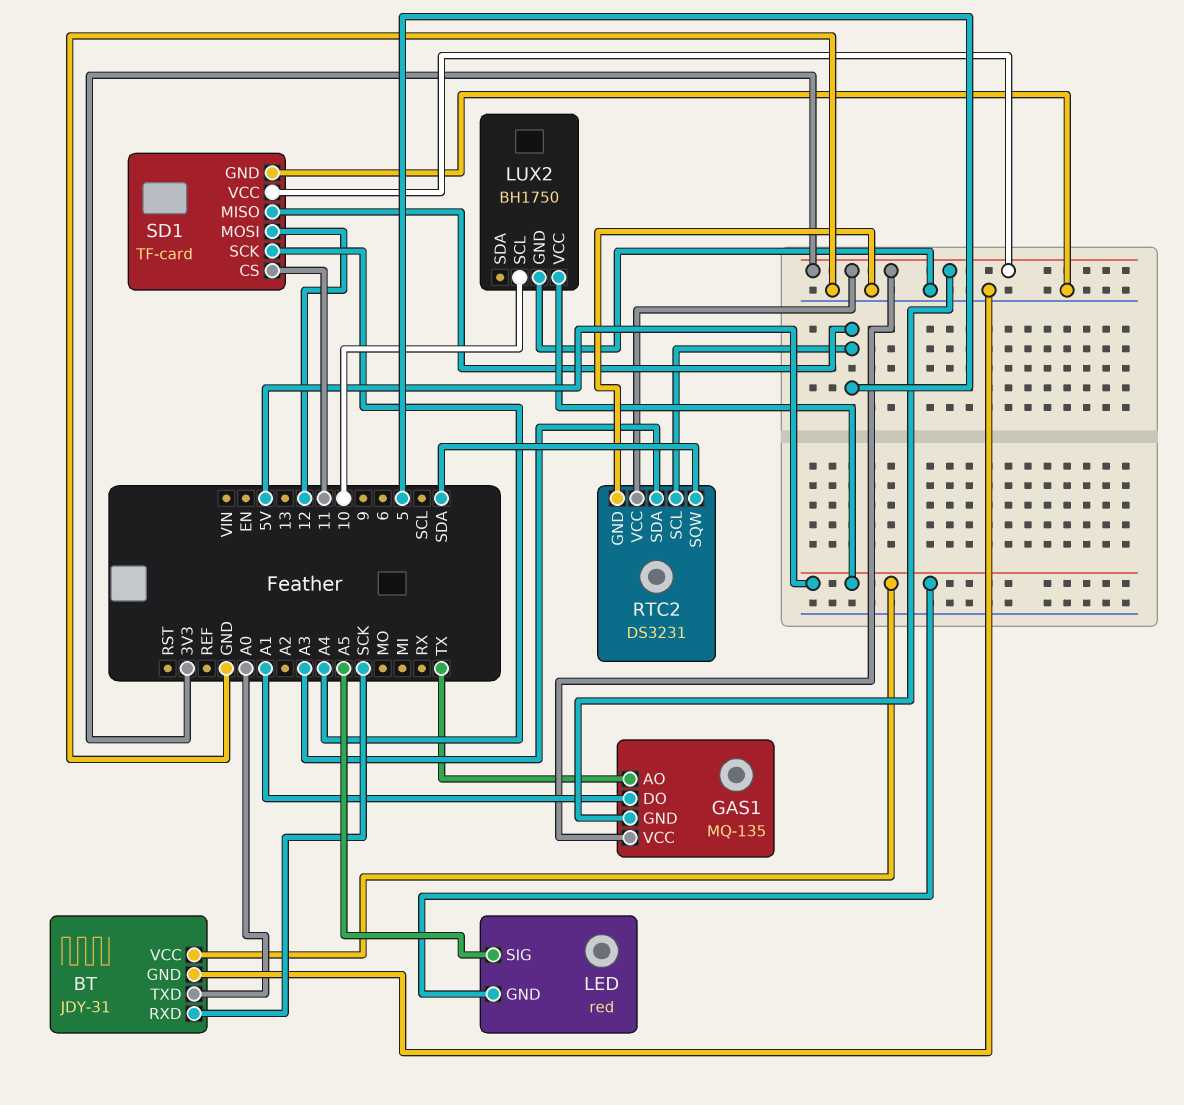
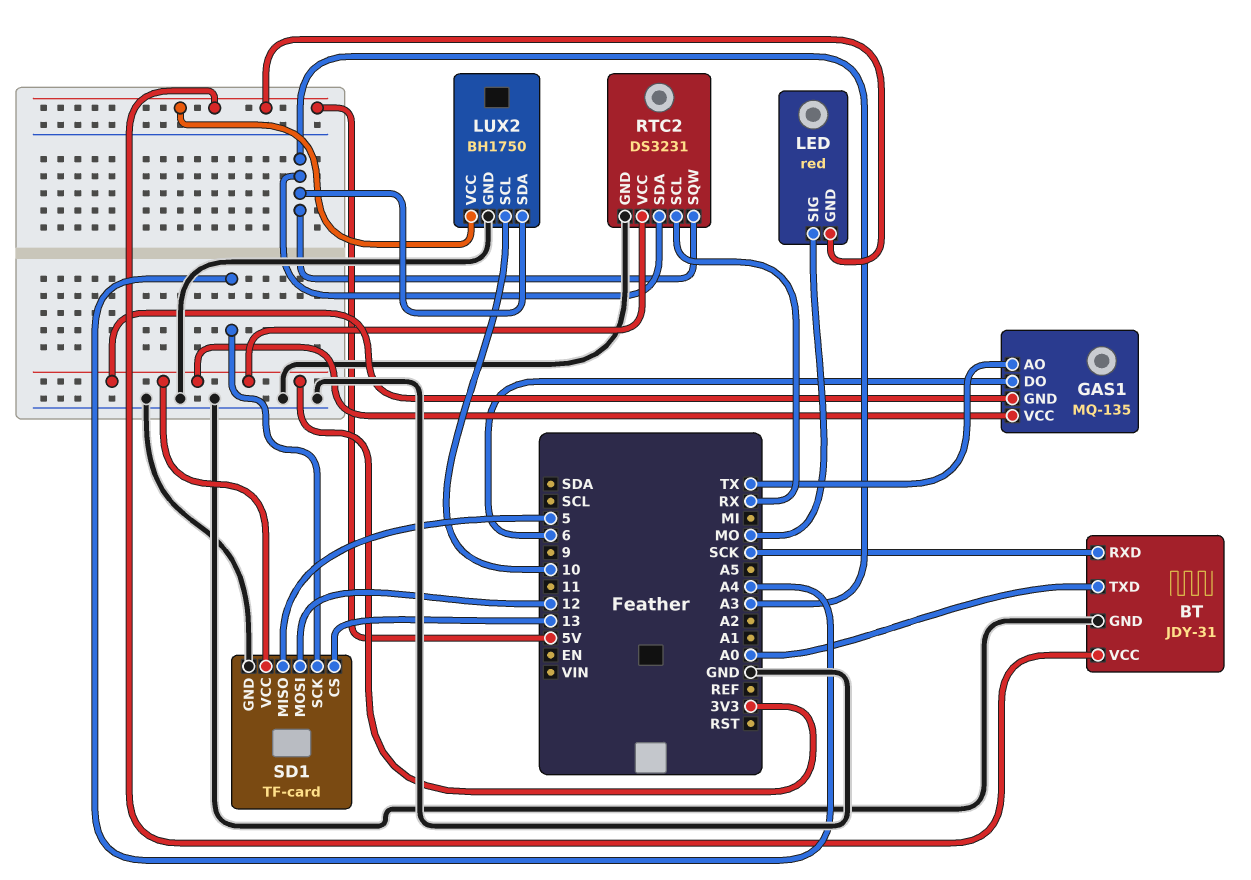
GAS1 pin DO: A1 -> 6
LED pin SIG: A5 -> MO
LUX2 pin SDA: none -> A3
RTC2 pin SCL: 5 -> RX
RTC2 pin SQW: SDA -> A3
SD1 pin CS: 11 -> 13

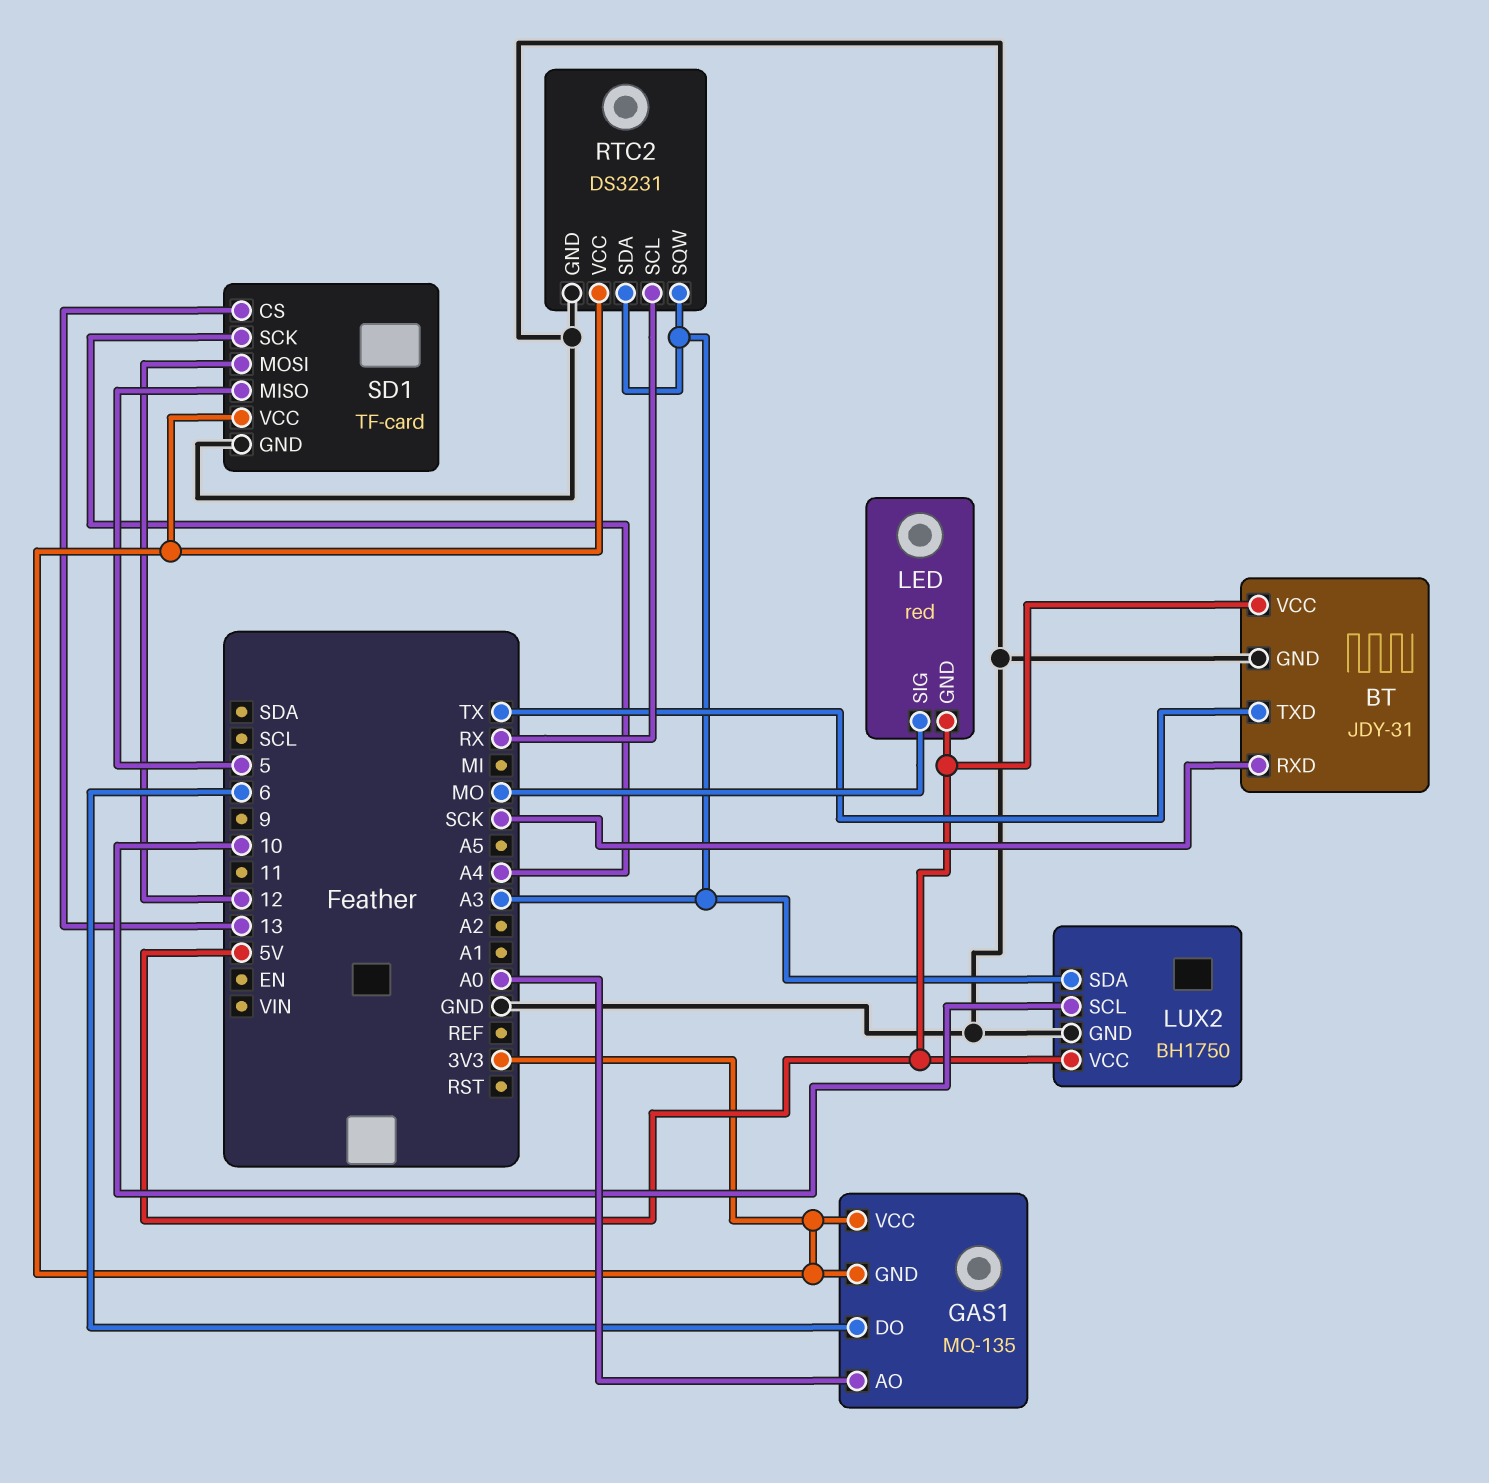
BT pin TXD: A0 -> TX
GAS1 pin AO: TX -> A0

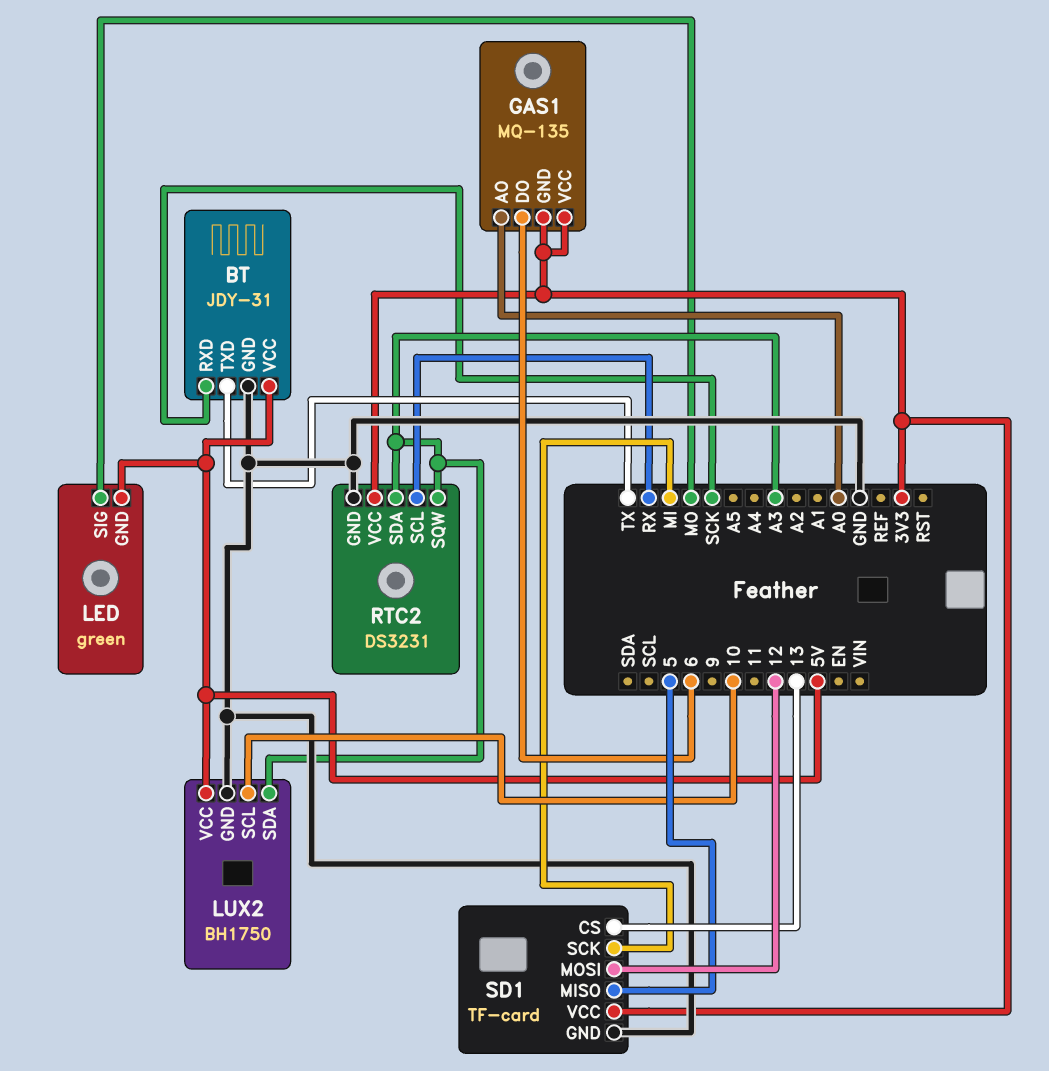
LED: red -> green
SD1 pin SCK: A4 -> MI

